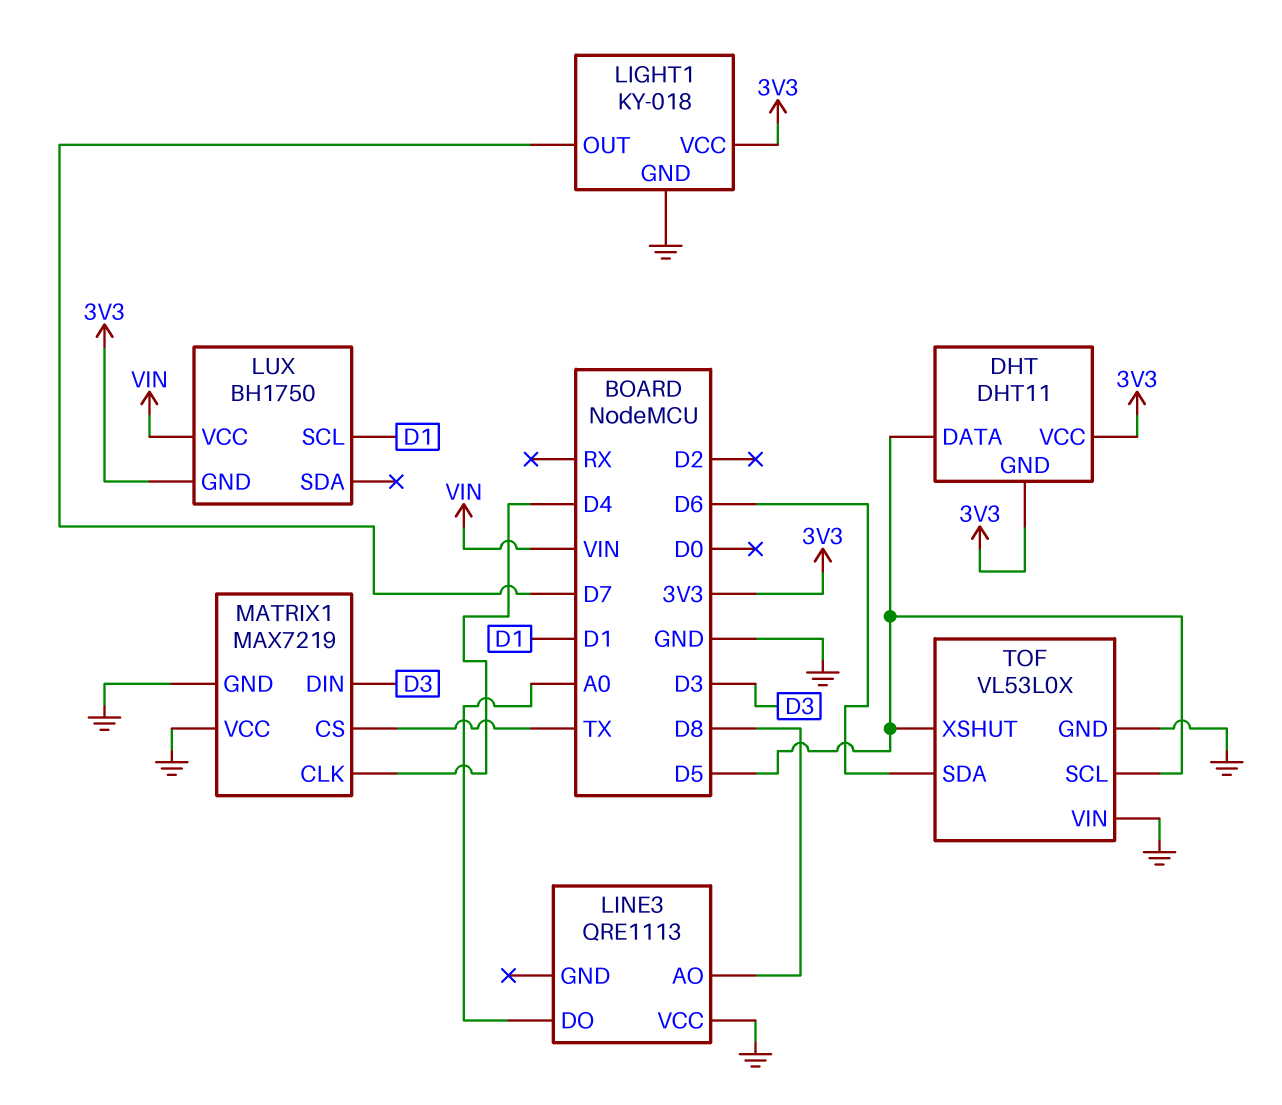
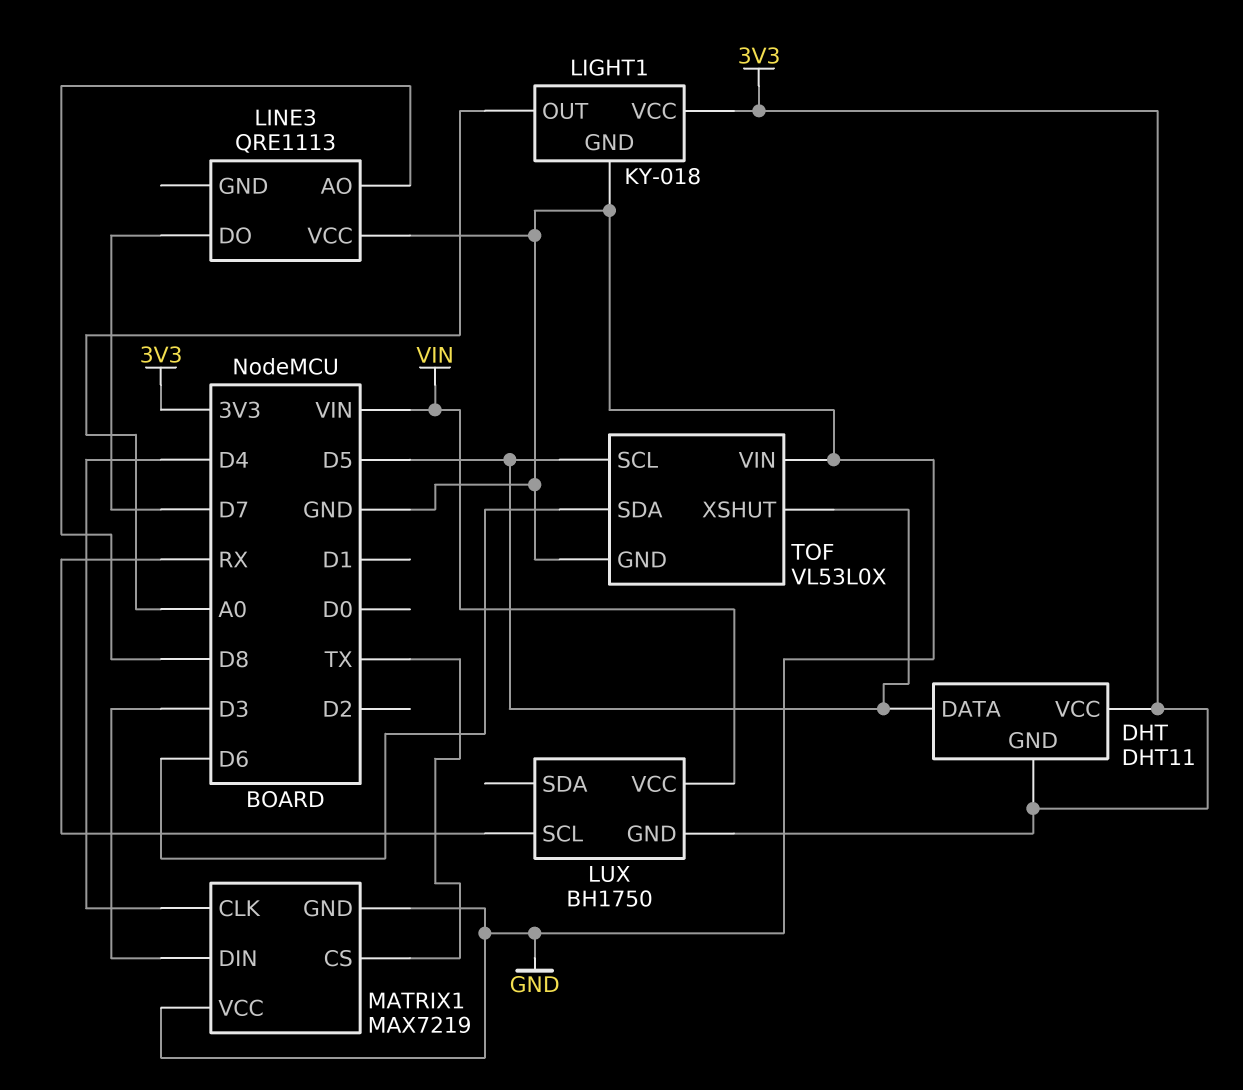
LIGHT1 pin OUT: D7 -> A0
LINE3 pin DO: A0 -> D7
LUX pin SCL: D1 -> RX

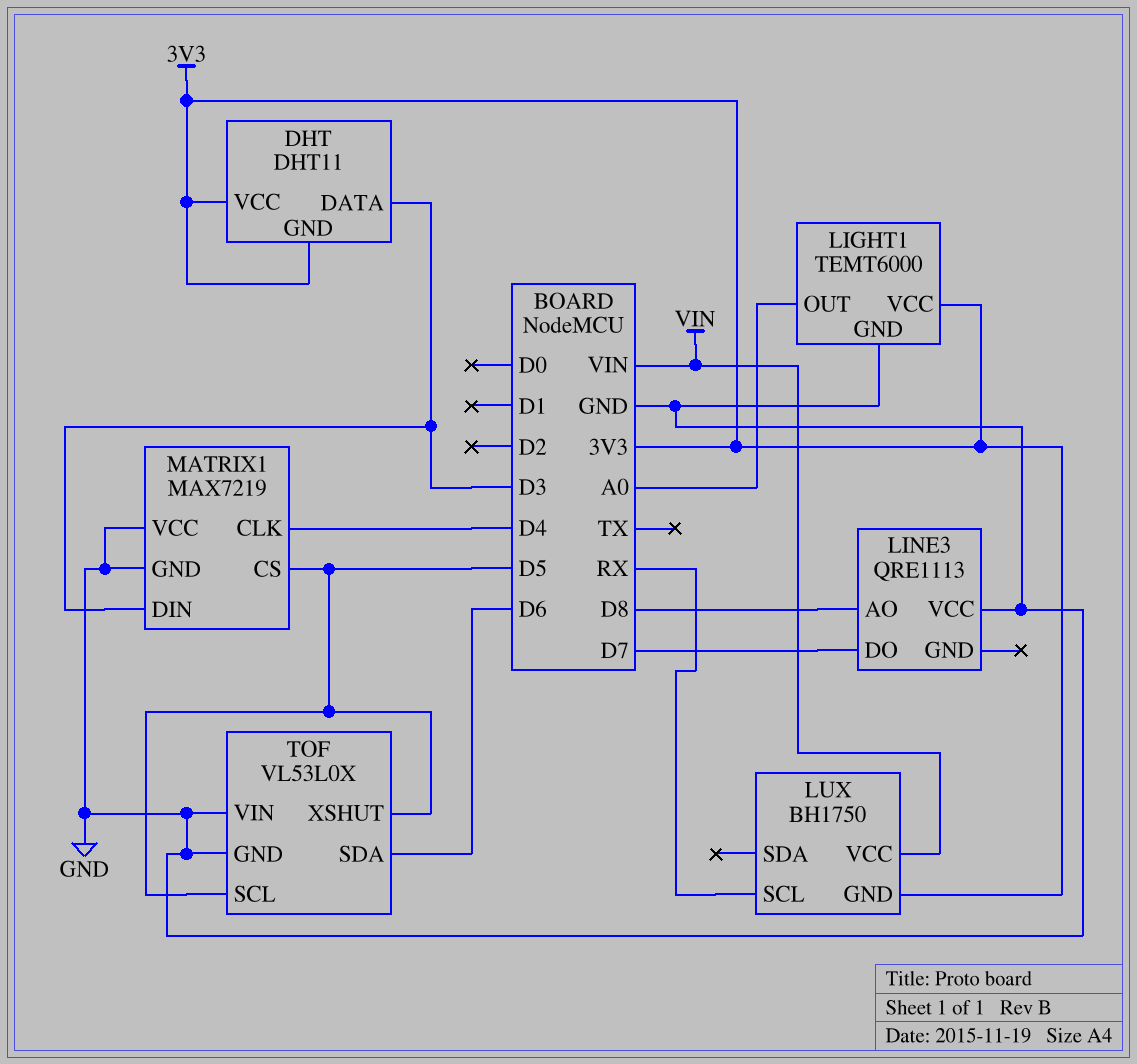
DHT pin DATA: D5 -> D3
LIGHT1: KY-018 -> TEMT6000
MATRIX1 pin CS: TX -> D5

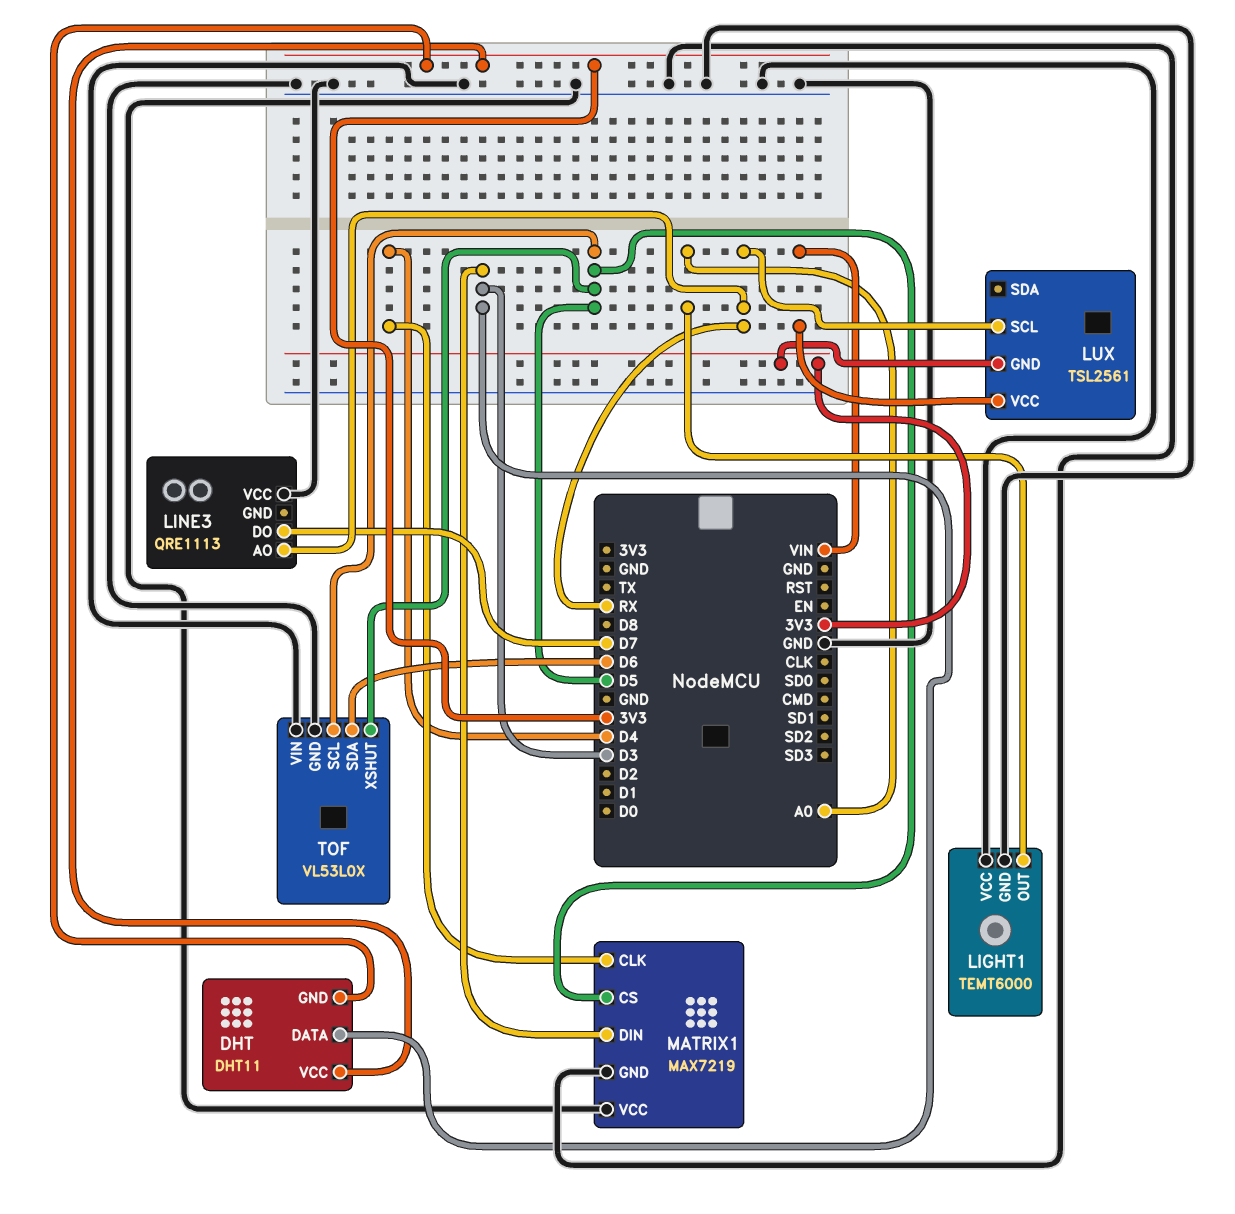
LIGHT1 pin VCC: 3V3 -> GND
LINE3 pin AO: D8 -> RX
LUX: BH1750 -> TSL2561

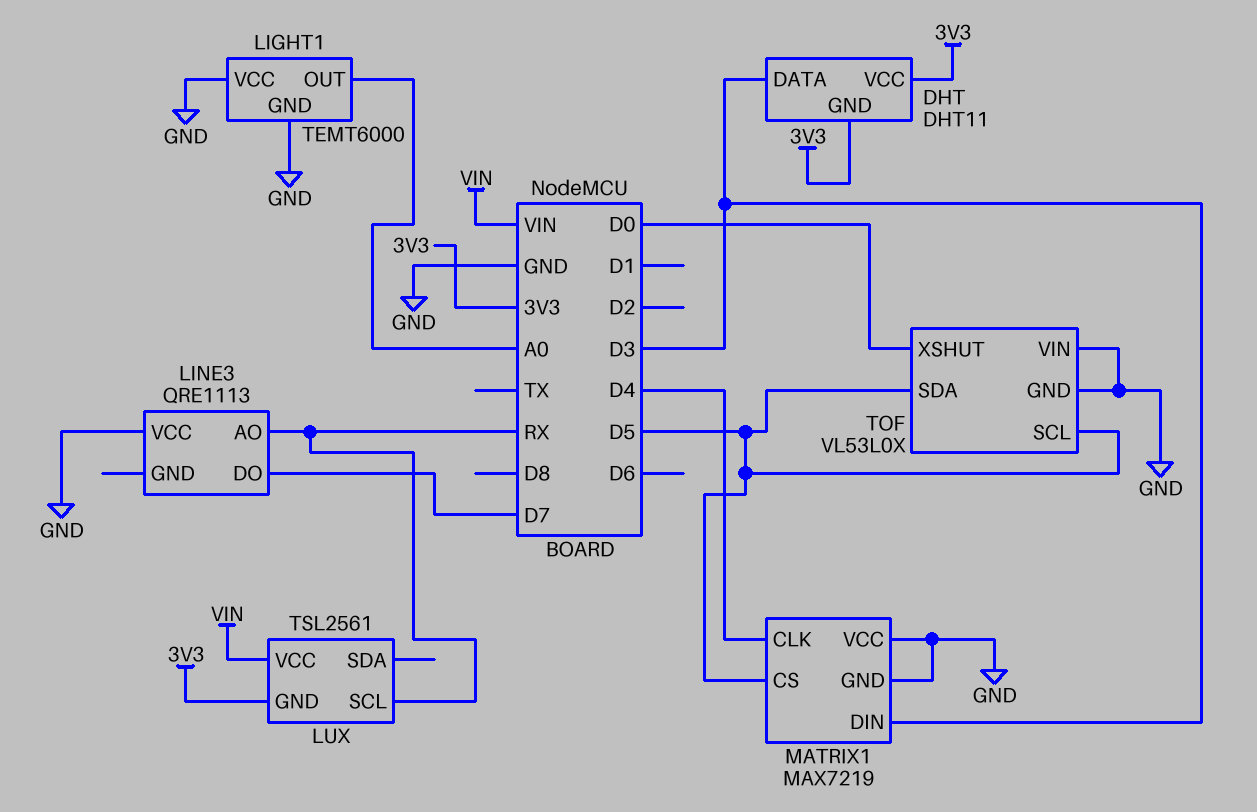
TOF pin SDA: D6 -> D5
TOF pin XSHUT: D5 -> D0

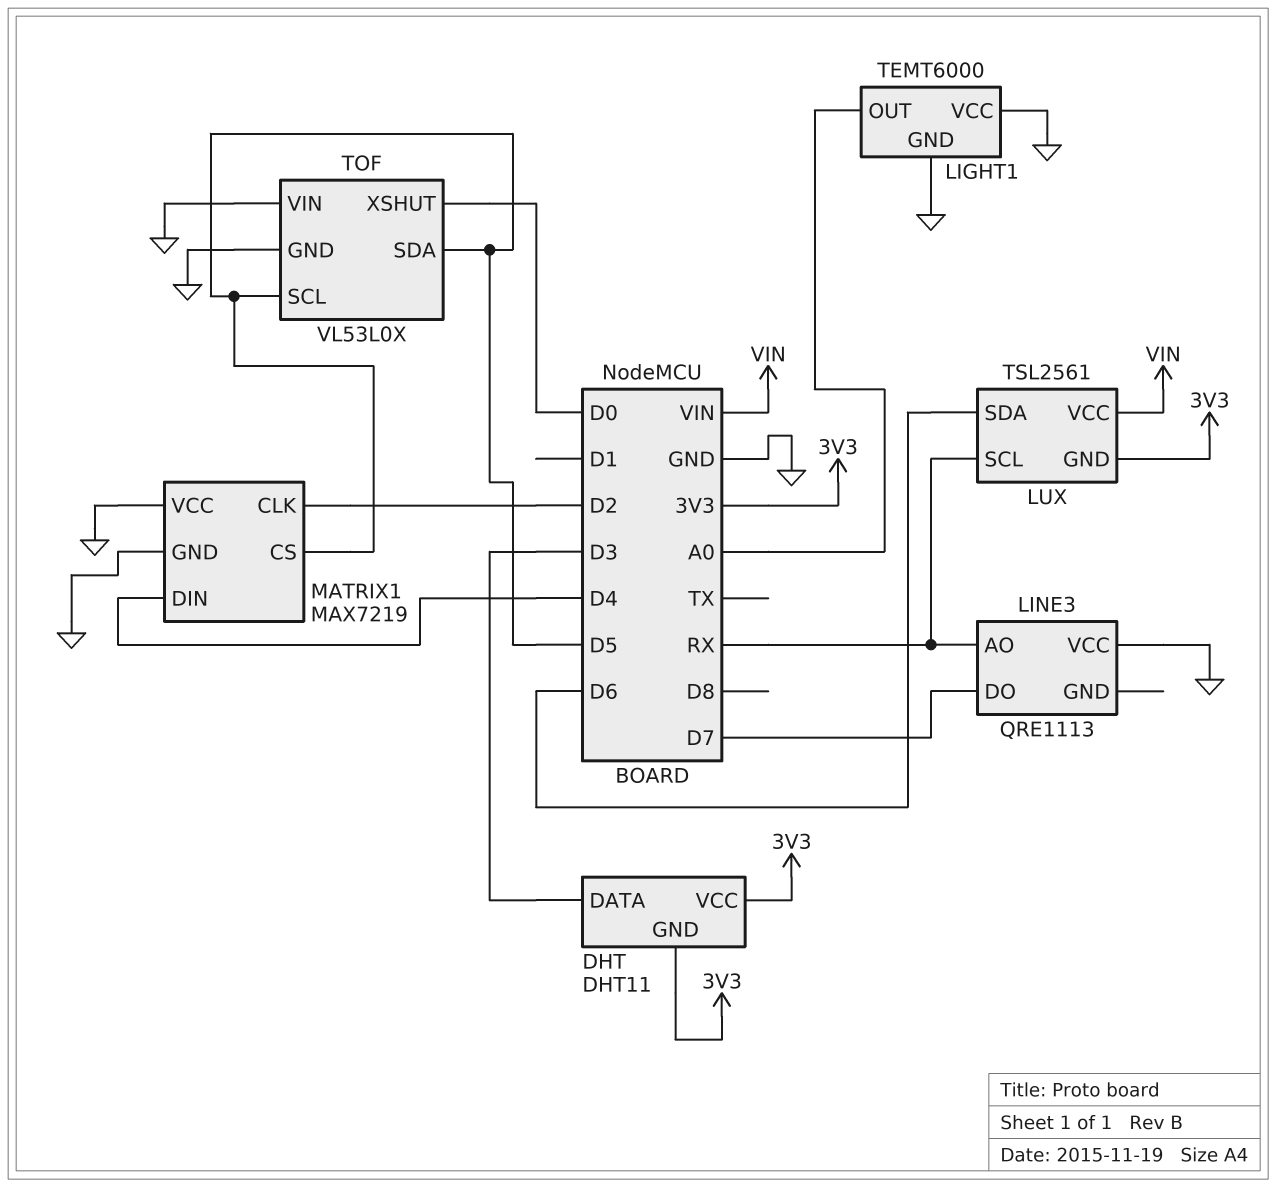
LUX pin SDA: none -> D6
MATRIX1 pin CLK: D4 -> D2
MATRIX1 pin DIN: D3 -> D4

